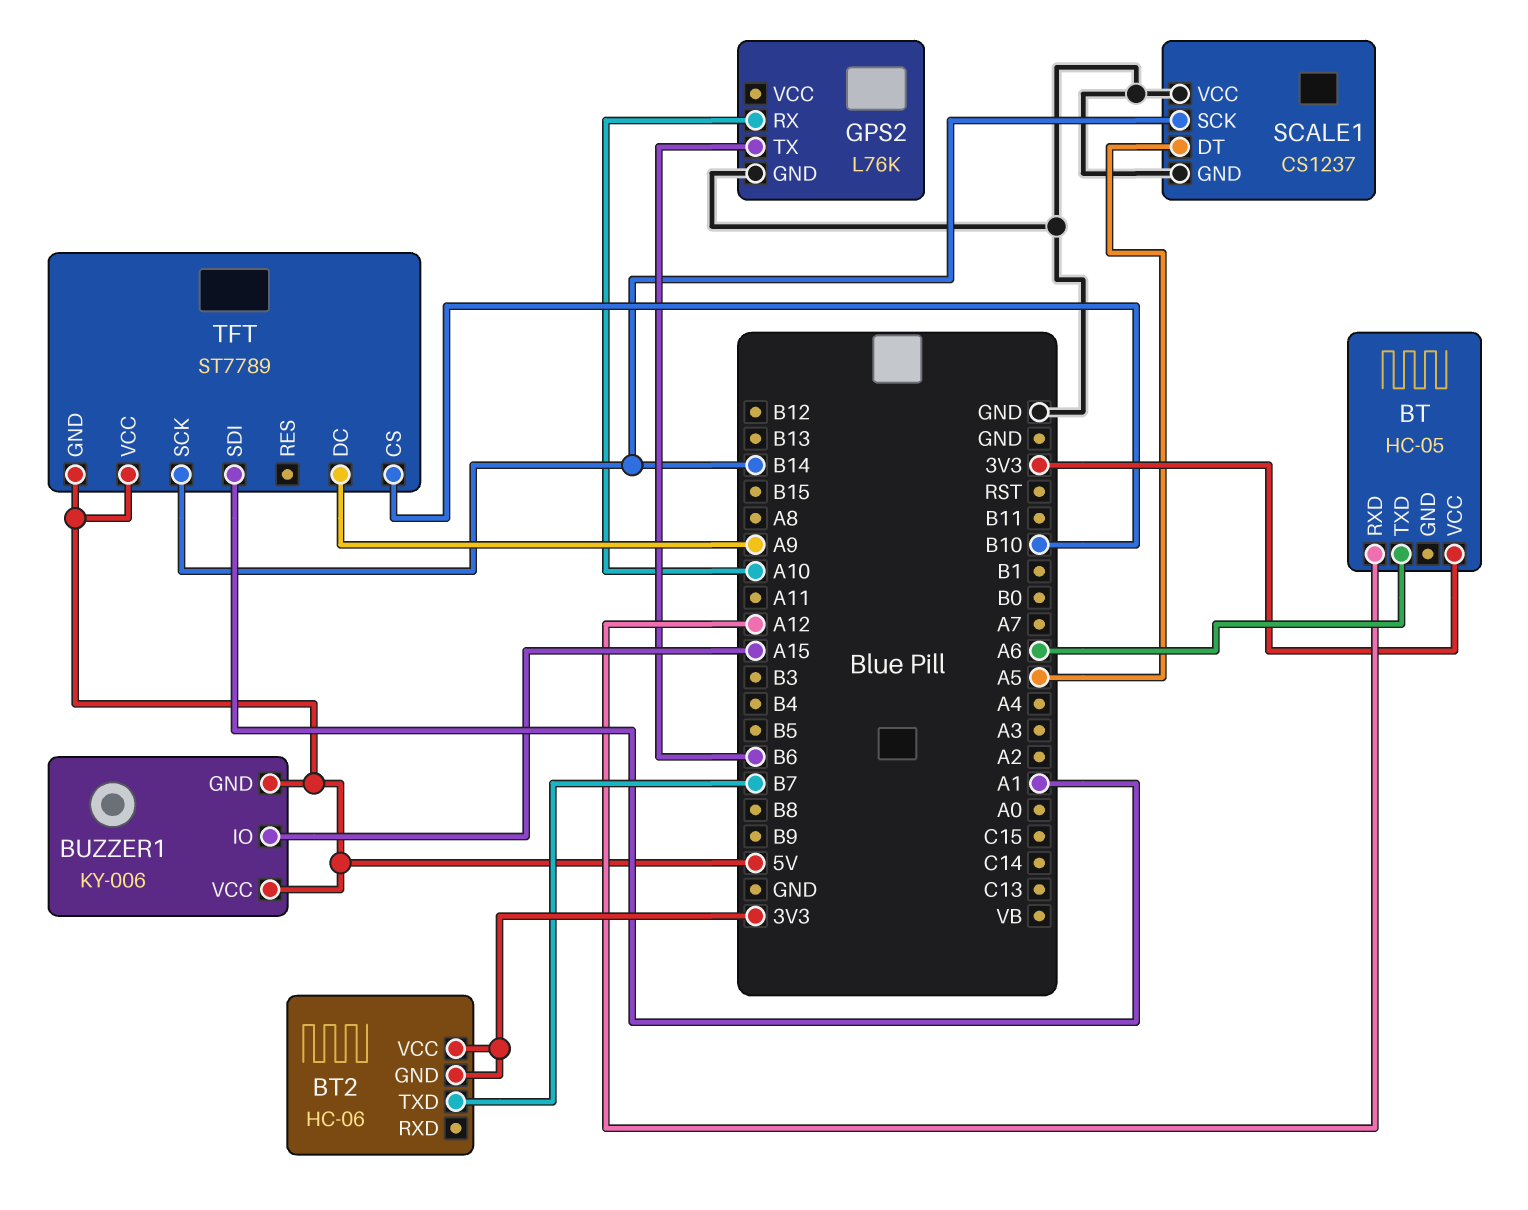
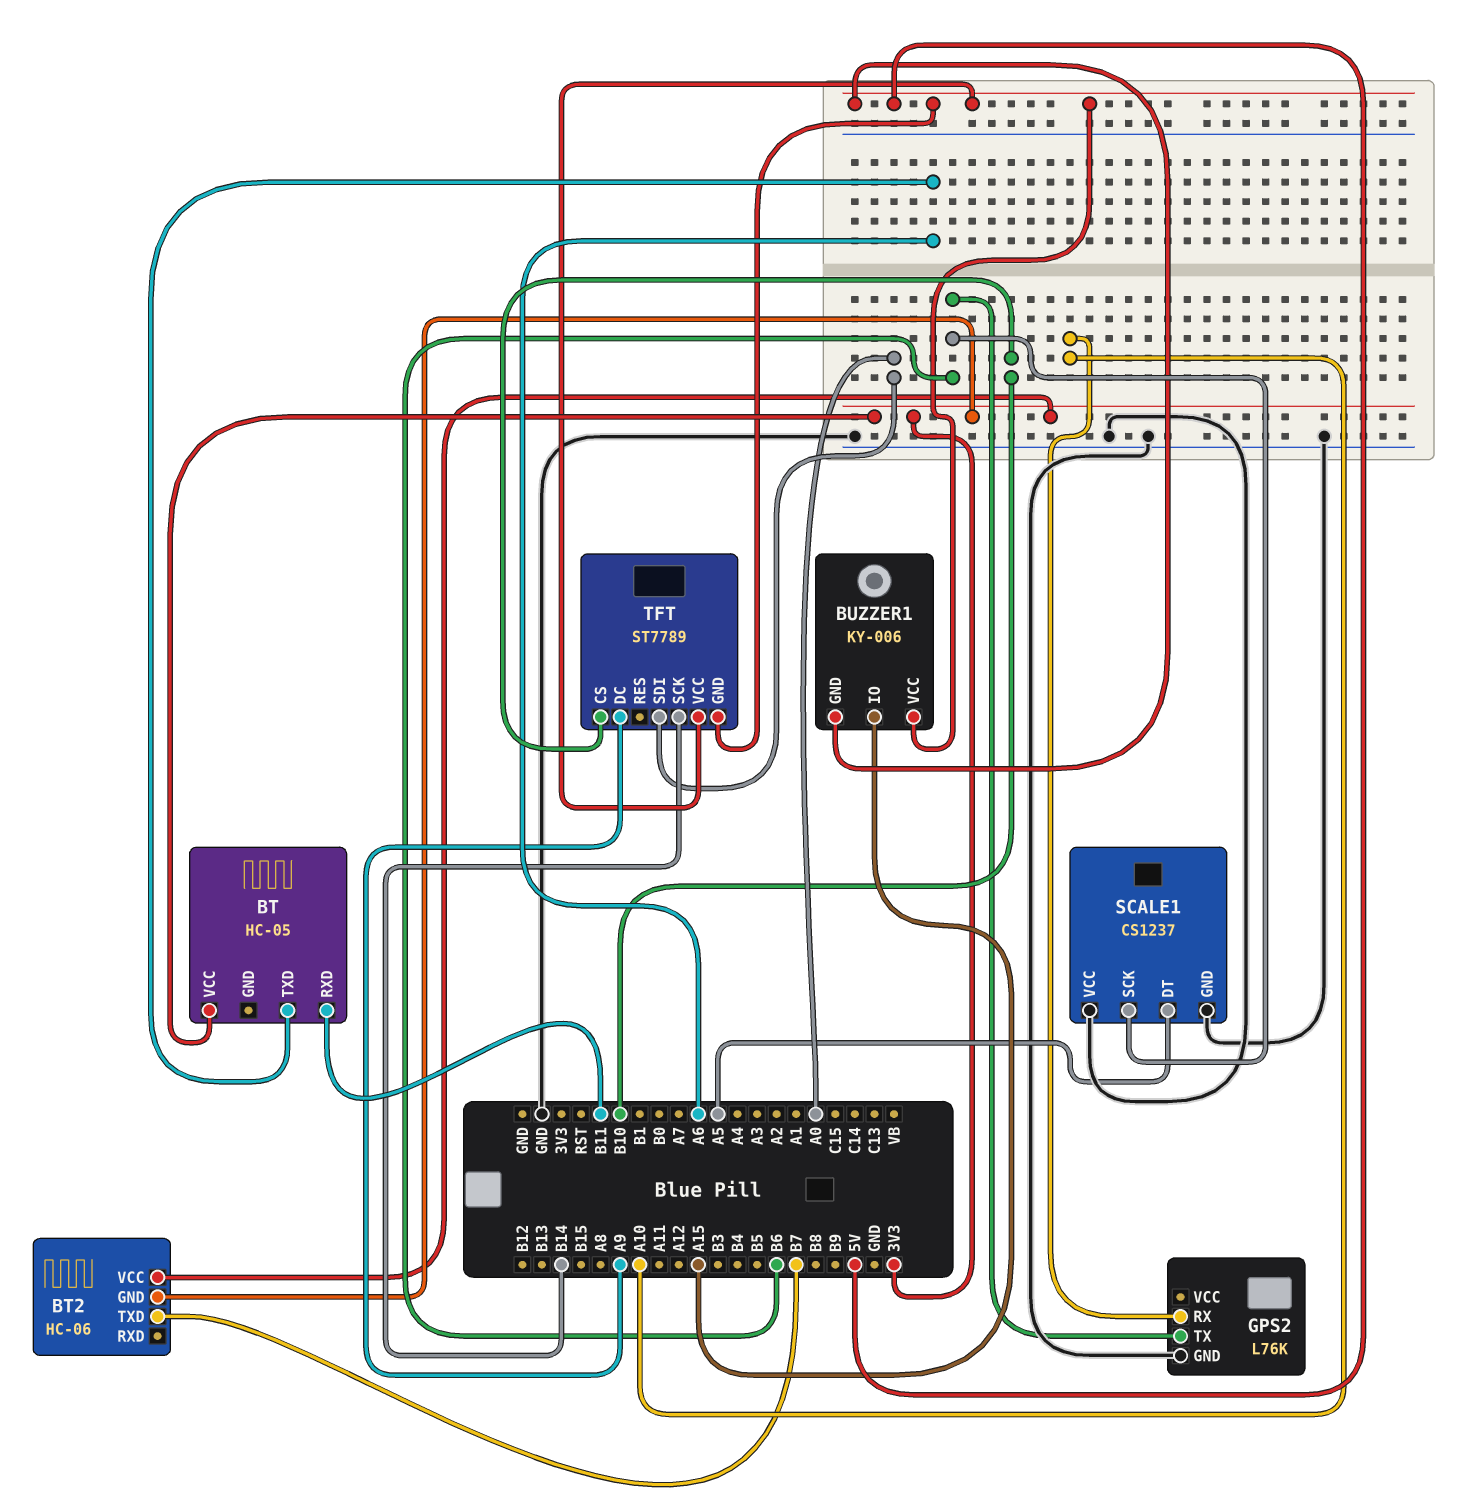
BT pin RXD: A12 -> B11
SCALE1 pin SCK: B14 -> B6
TFT pin SDI: A1 -> A0

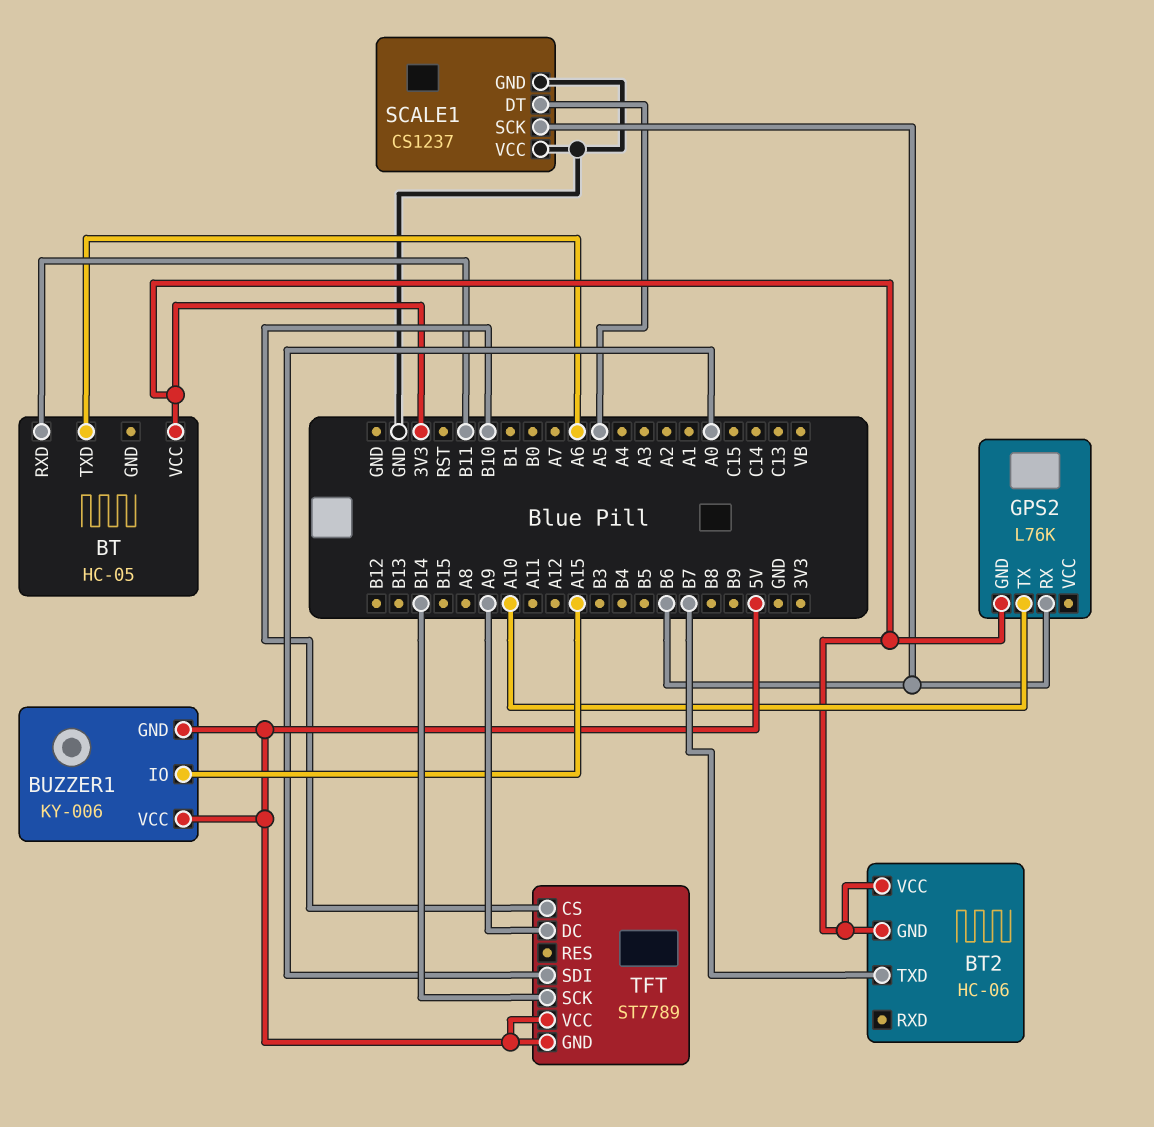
GPS2 pin GND: GND -> 3V3
GPS2 pin RX: A10 -> B6
GPS2 pin TX: B6 -> A10

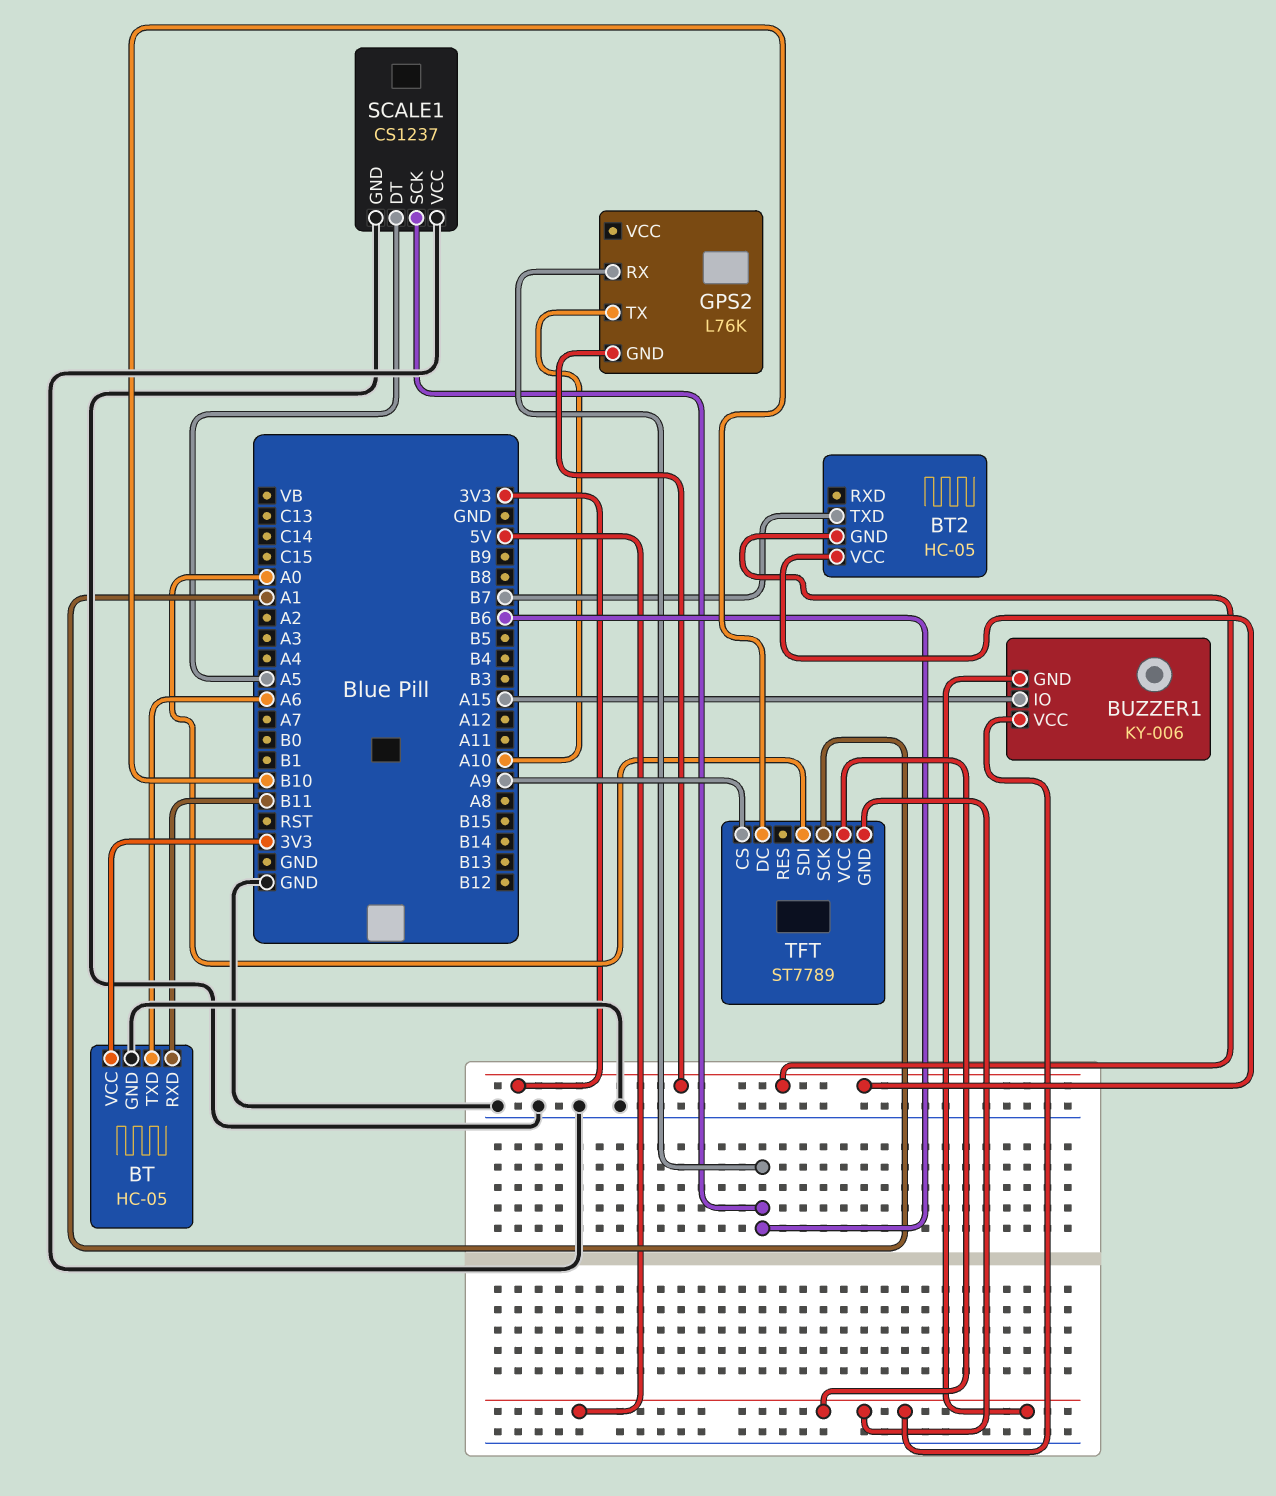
BT pin GND: none -> GND
BT2: HC-06 -> HC-05
TFT pin CS: B10 -> A9
TFT pin DC: A9 -> B10
TFT pin SCK: B14 -> A1

